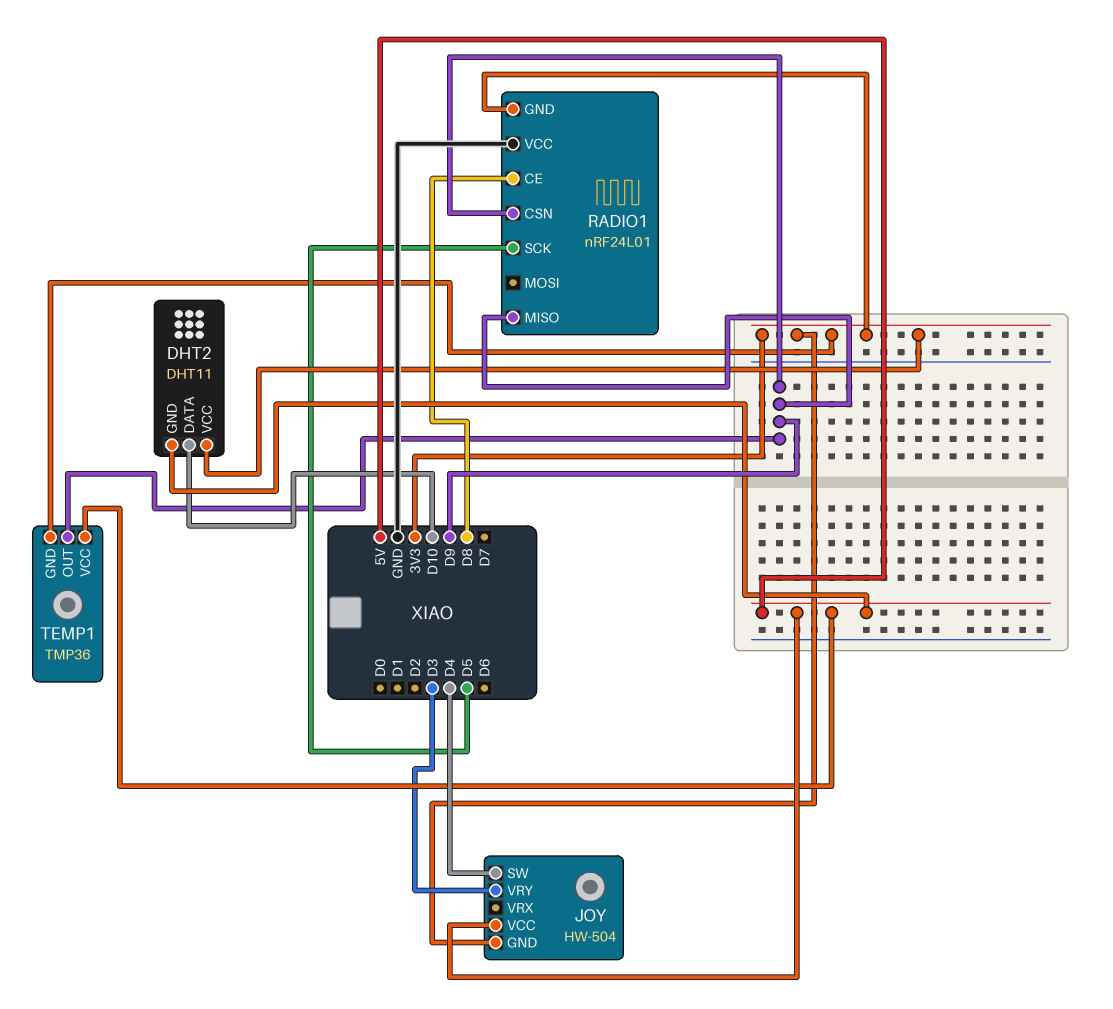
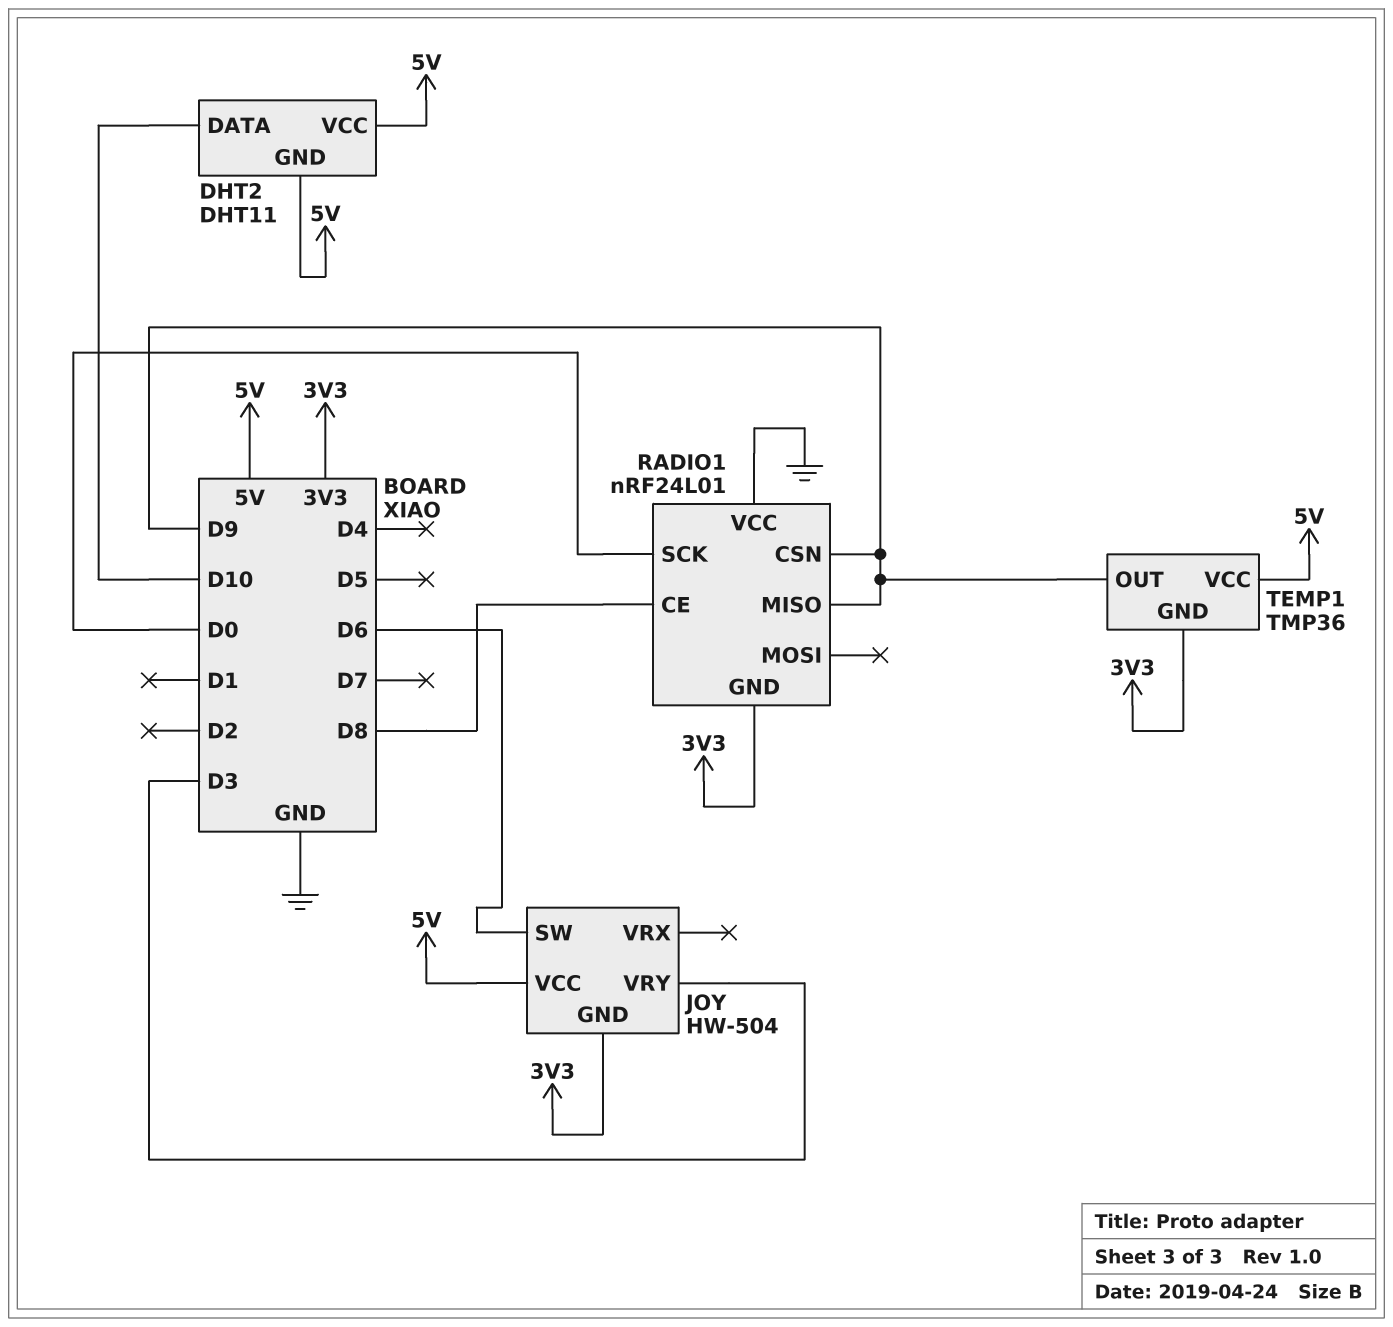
DHT2 pin VCC: 3V3 -> 5V
JOY pin SW: D4 -> D6
RADIO1 pin SCK: D5 -> D0

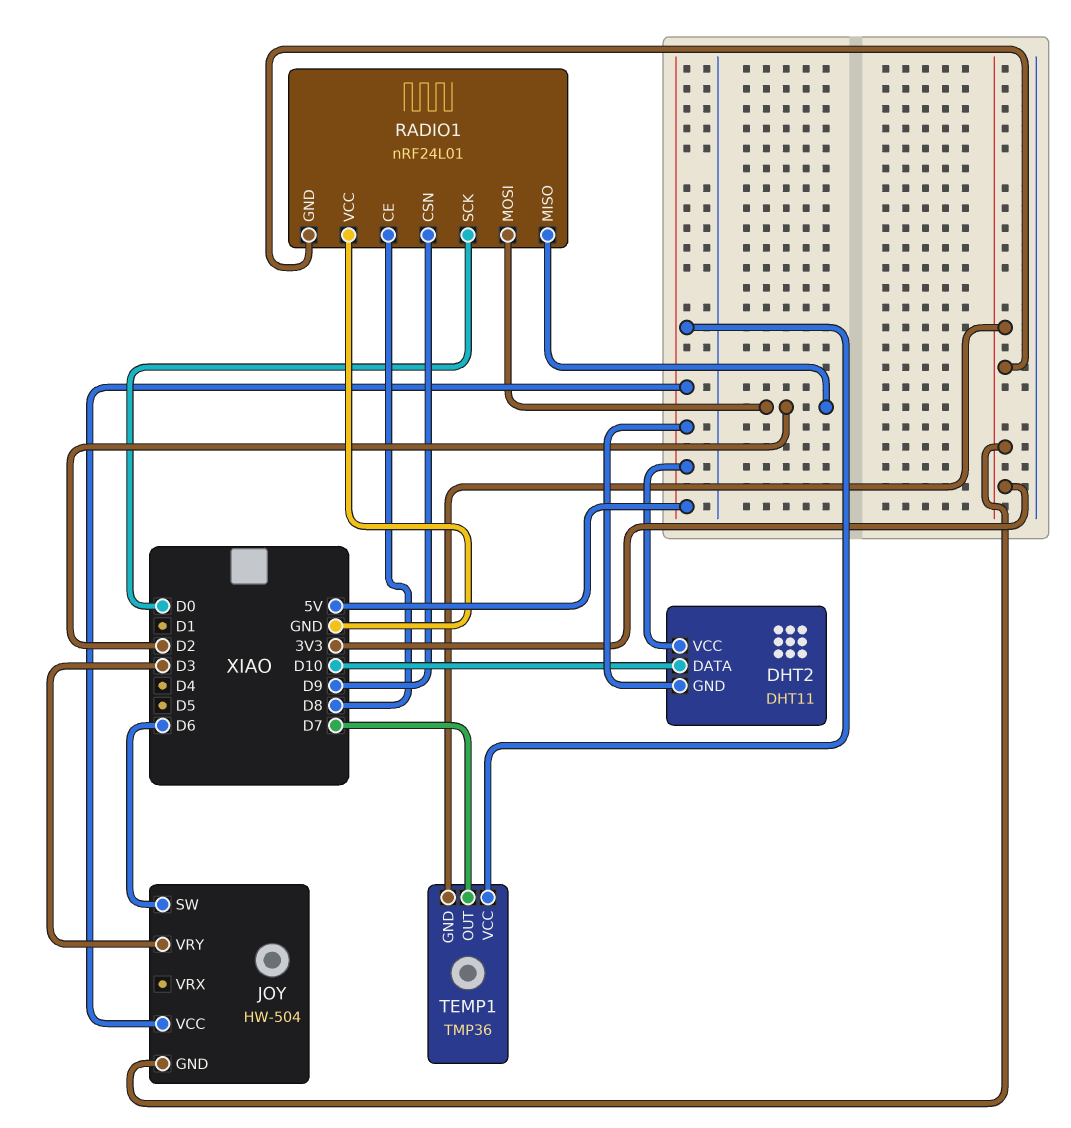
RADIO1 pin MISO: D9 -> D2
RADIO1 pin MOSI: none -> D2
TEMP1 pin OUT: D9 -> D7

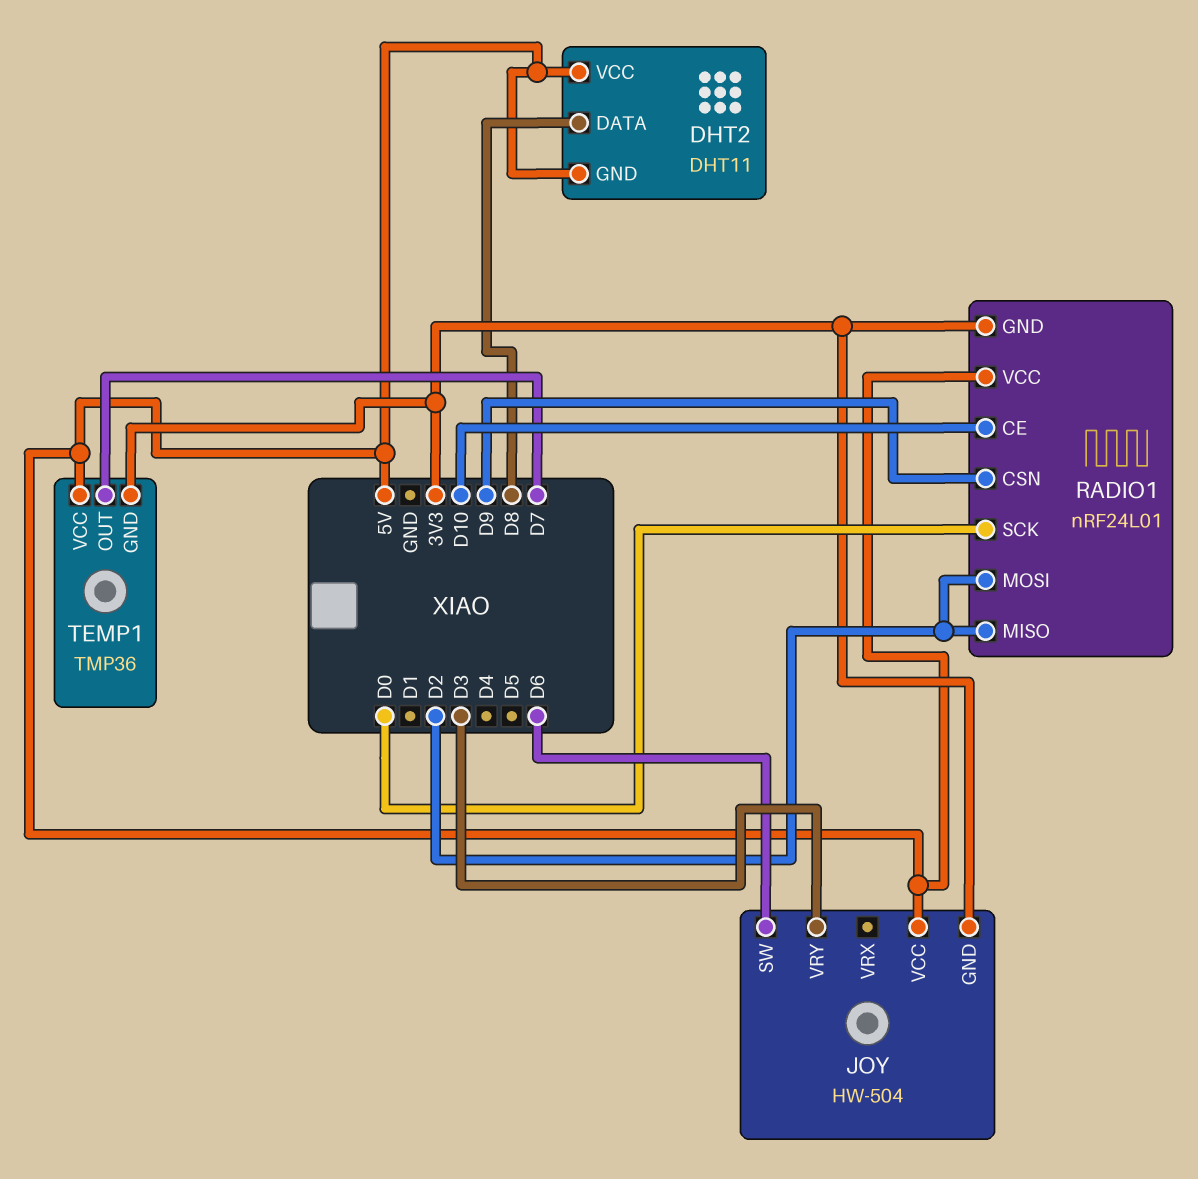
DHT2 pin DATA: D10 -> D8
RADIO1 pin CE: D8 -> D10
RADIO1 pin VCC: GND -> 5V

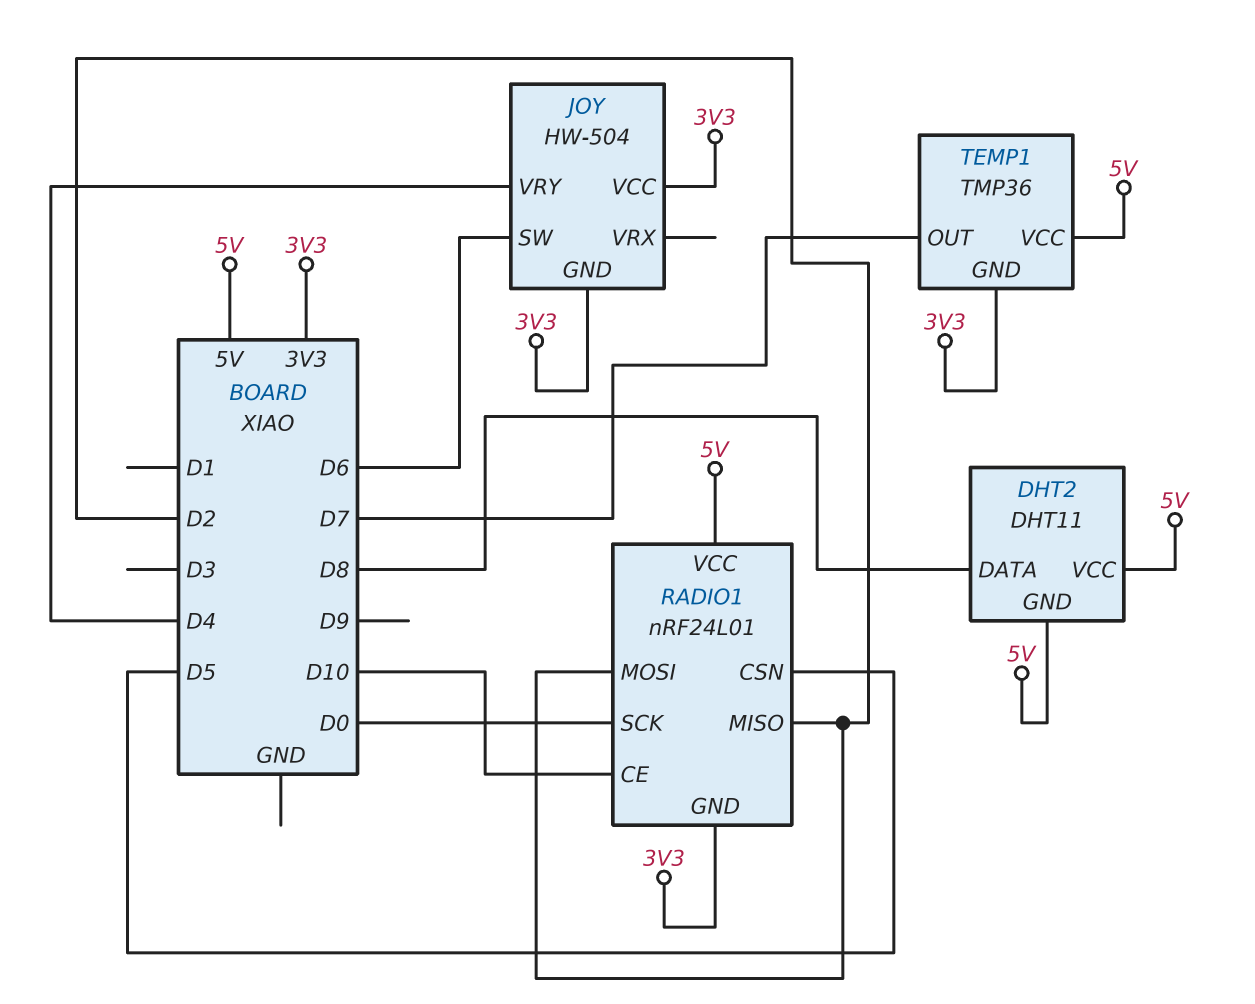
JOY pin VCC: 5V -> 3V3
JOY pin VRY: D3 -> D4
RADIO1 pin CSN: D9 -> D5

